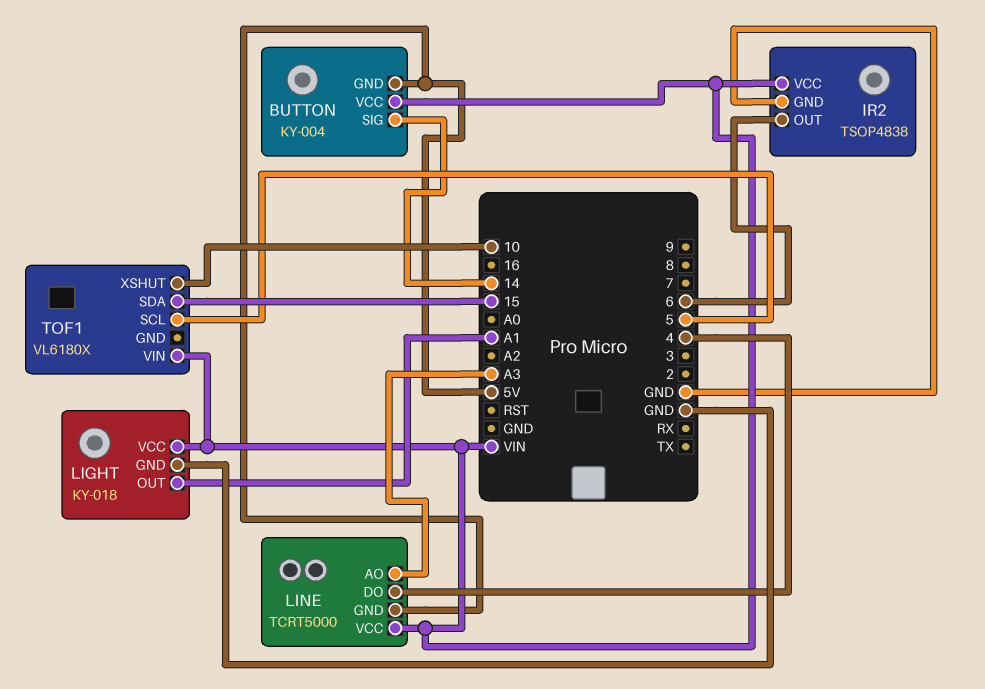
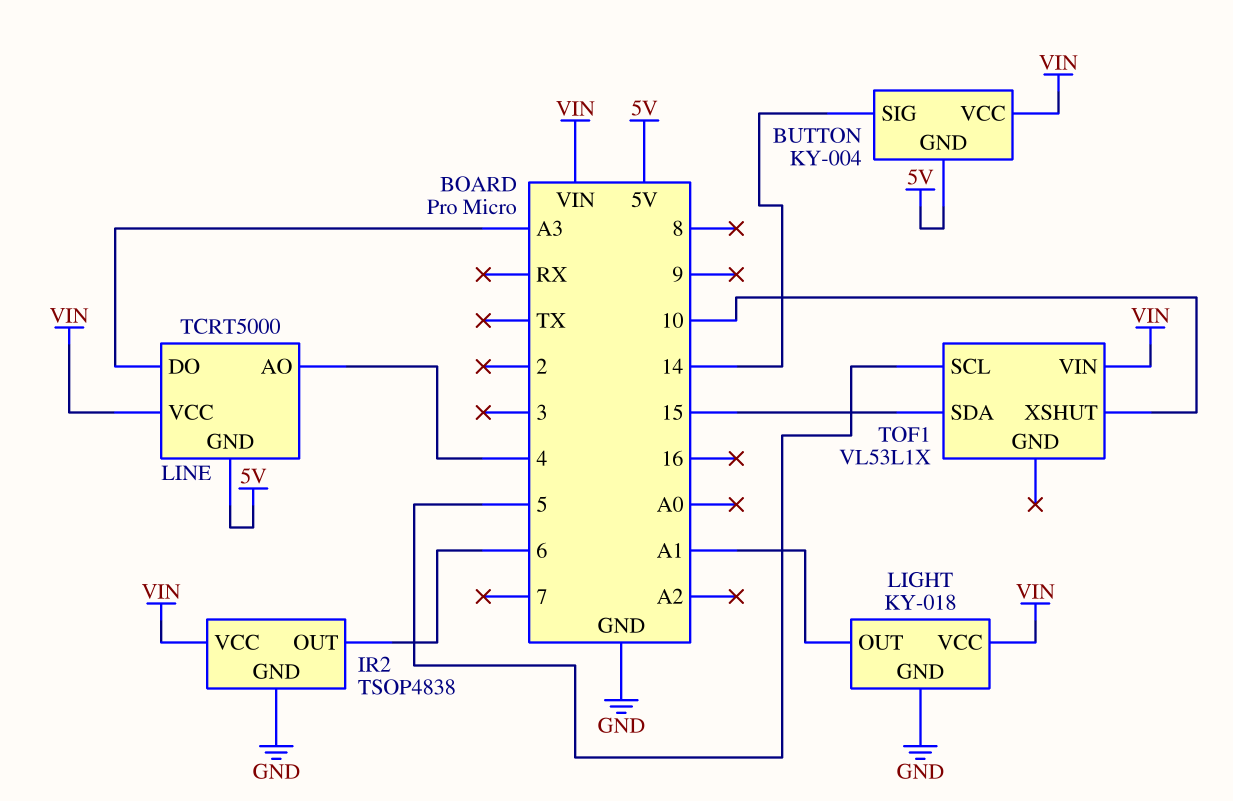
LINE pin AO: A3 -> 4
LINE pin DO: 4 -> A3
TOF1: VL6180X -> VL53L1X

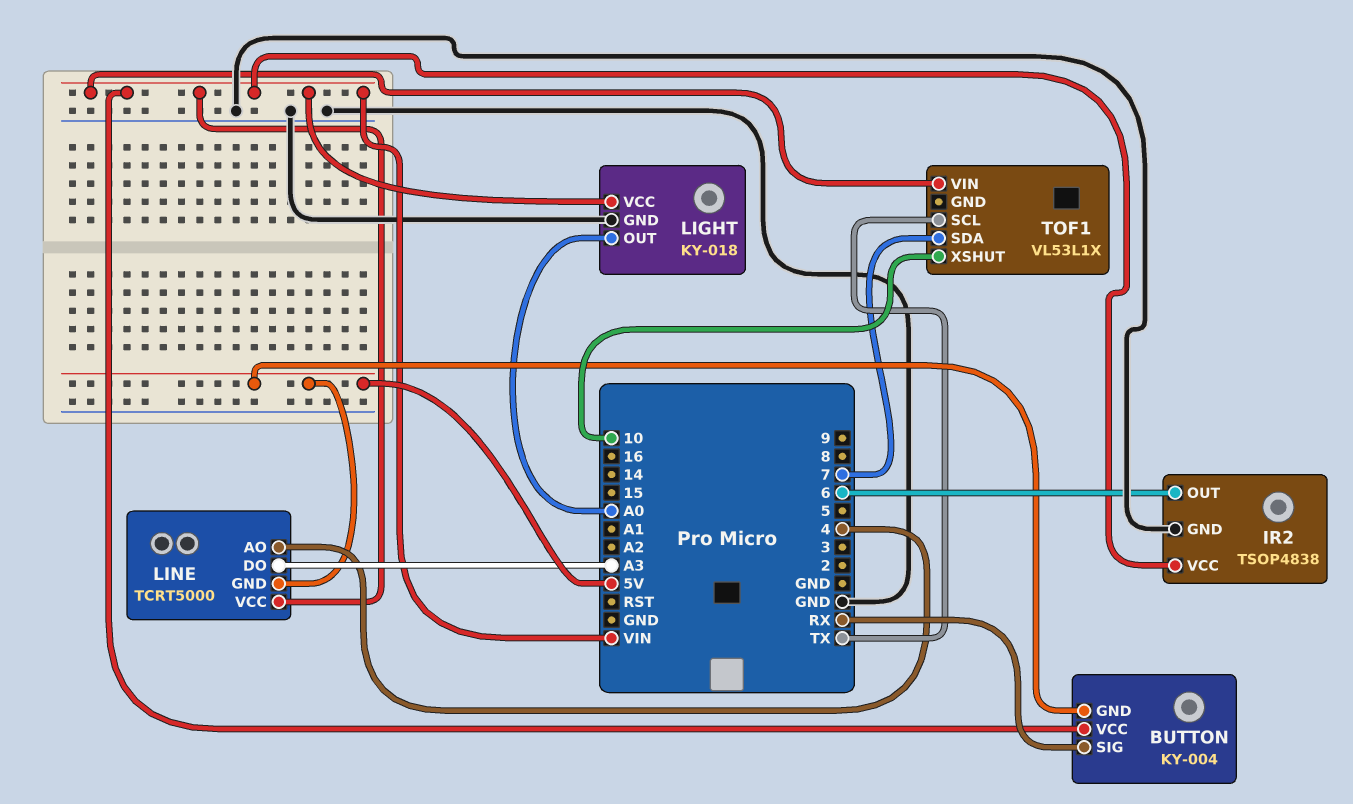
BUTTON pin SIG: 14 -> RX
LIGHT pin OUT: A1 -> A0
TOF1 pin SCL: 5 -> TX
TOF1 pin SDA: 15 -> 7

